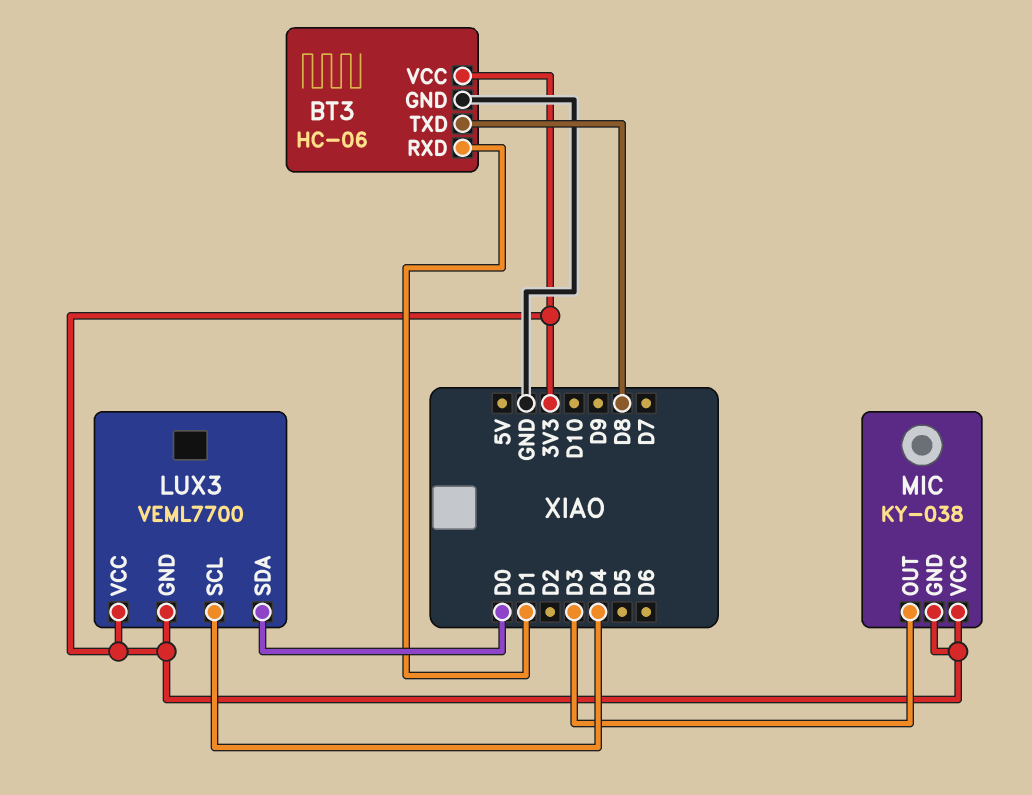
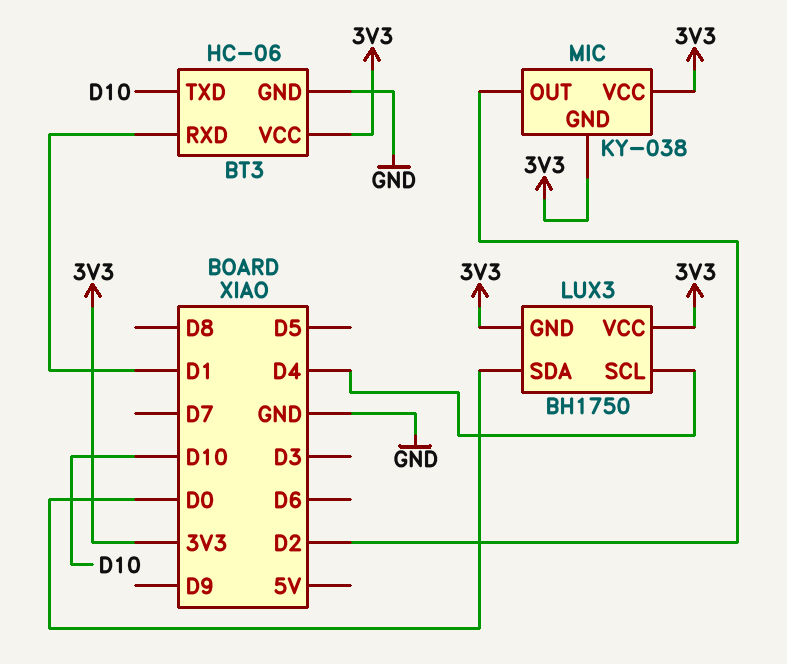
BT3 pin TXD: D8 -> D10
LUX3: VEML7700 -> BH1750
MIC pin OUT: D3 -> D2

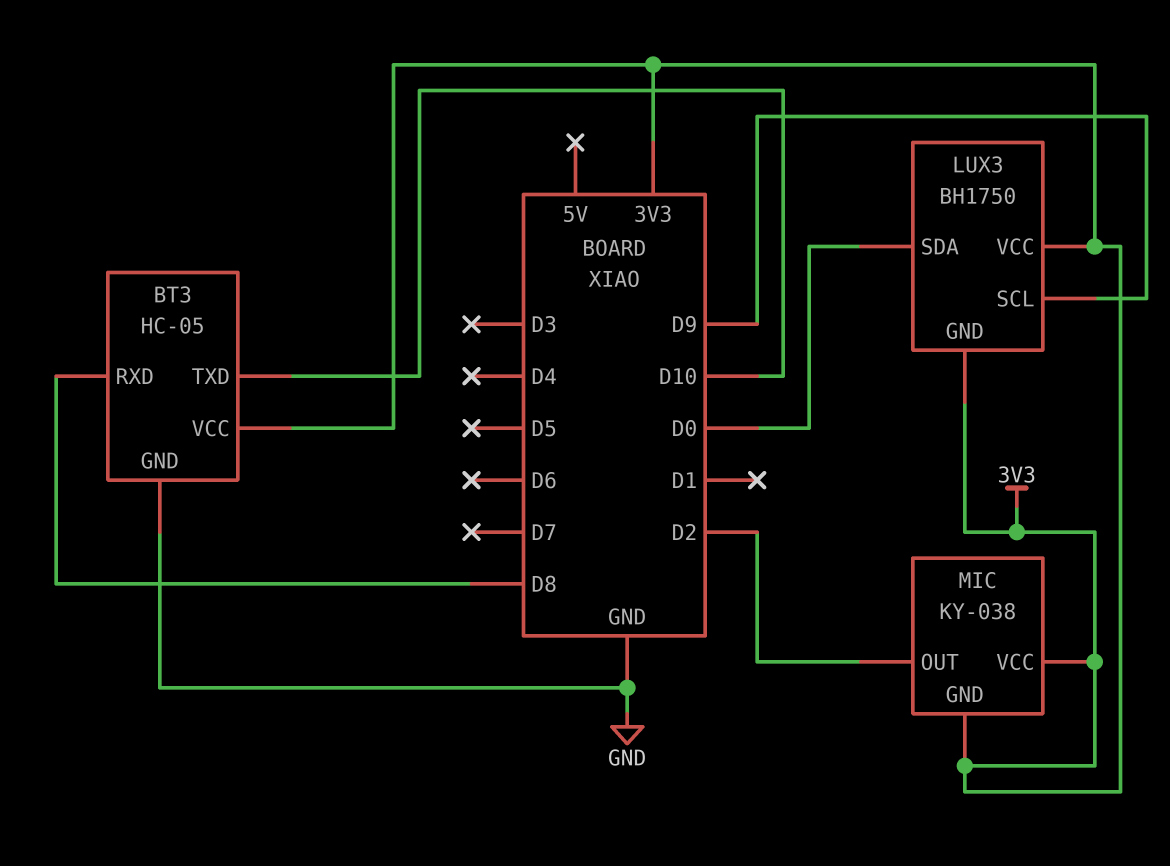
BT3: HC-06 -> HC-05
BT3 pin RXD: D1 -> D8
LUX3 pin SCL: D4 -> D9

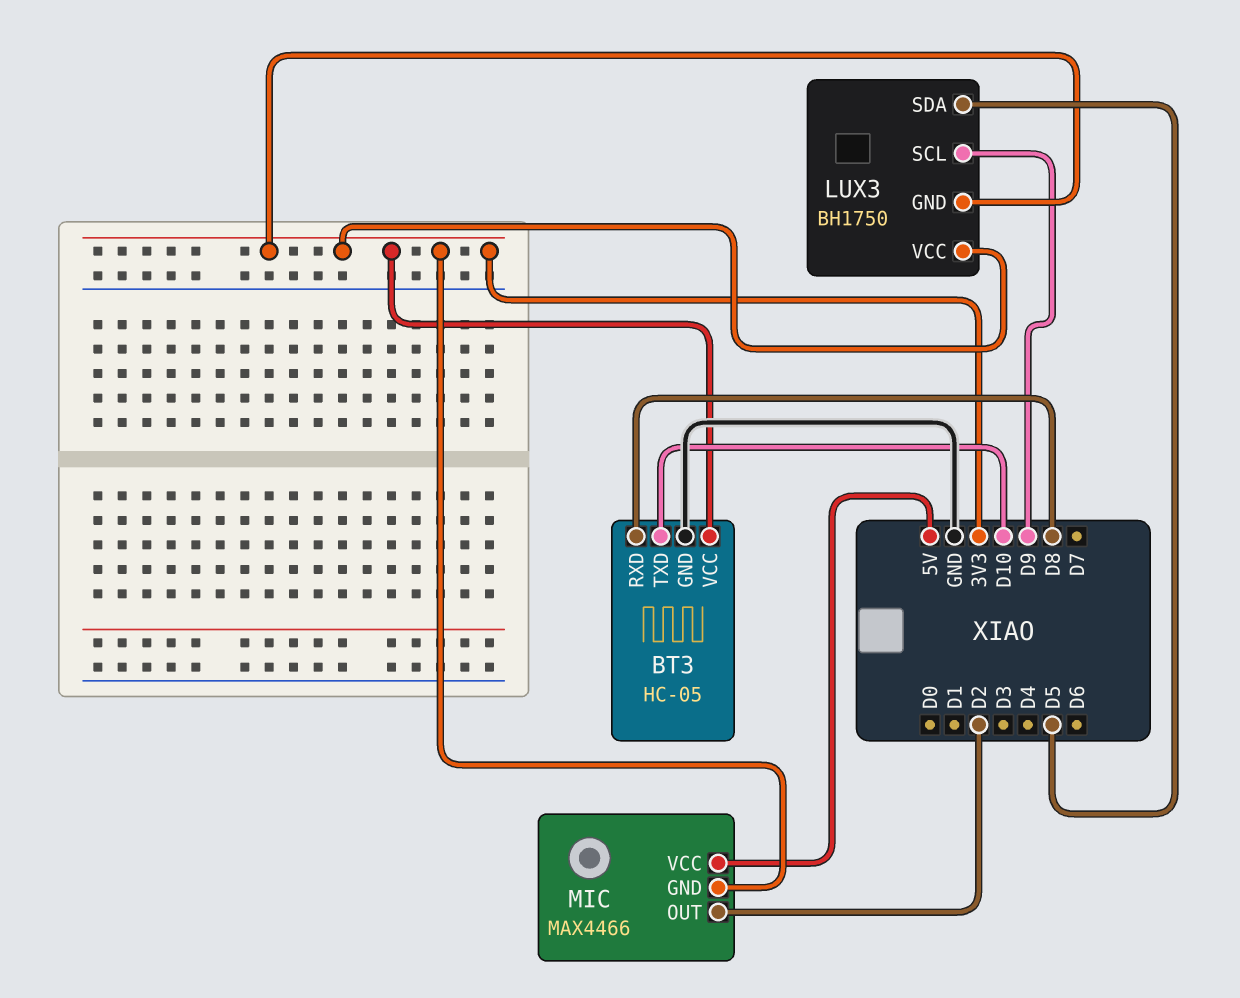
LUX3 pin SDA: D0 -> D5
MIC: KY-038 -> MAX4466
MIC pin VCC: 3V3 -> 5V

